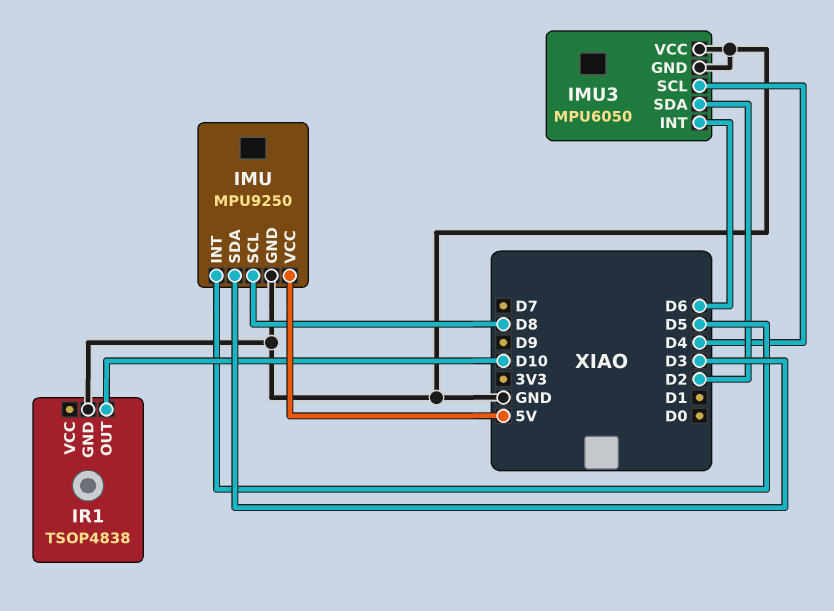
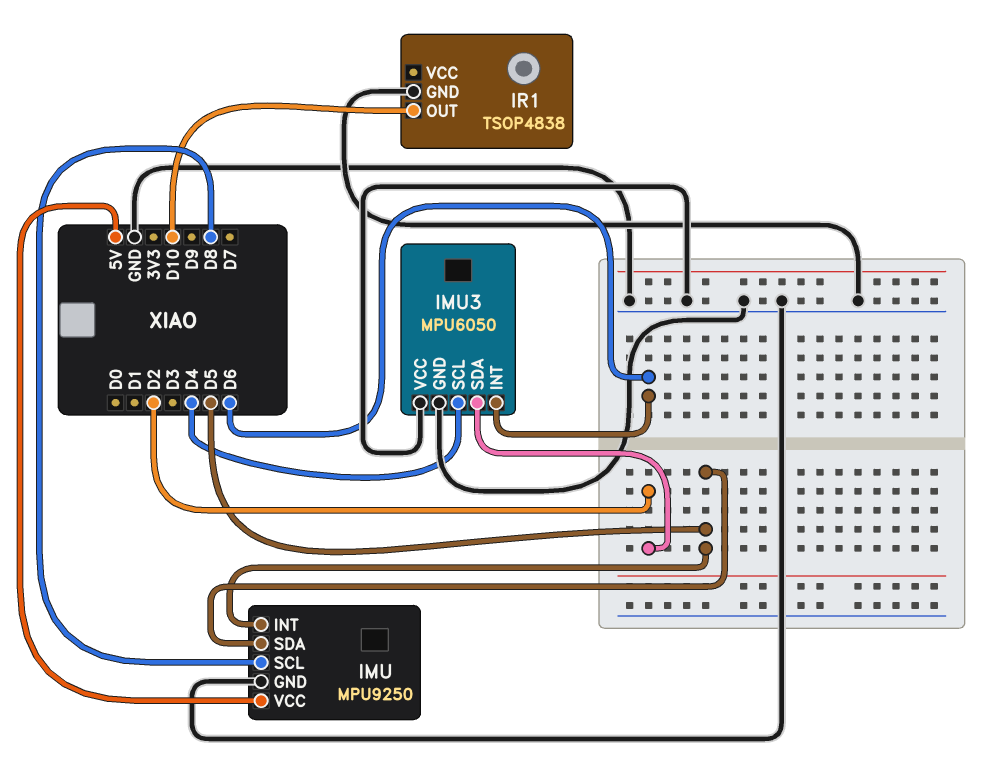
IMU pin SDA: D3 -> D5

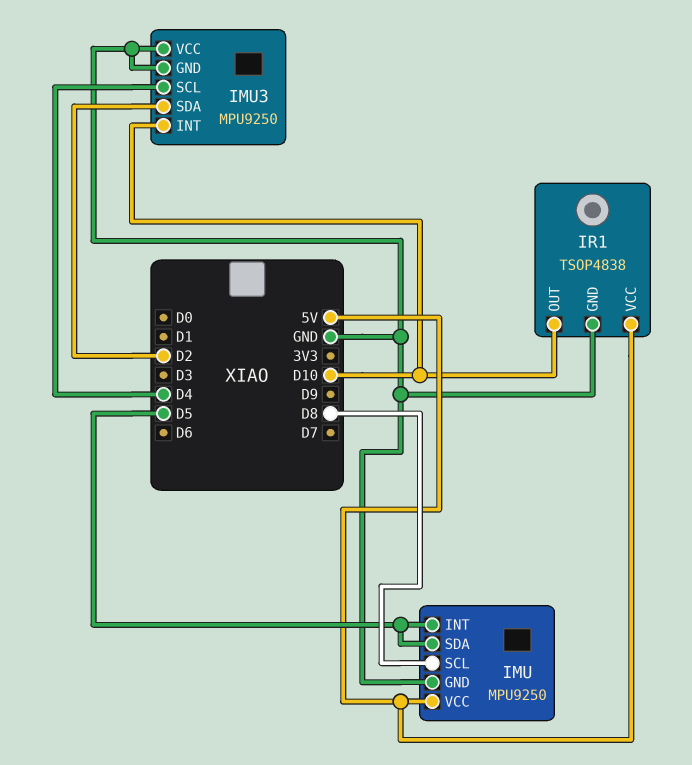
IMU3: MPU6050 -> MPU9250
IMU3 pin INT: D6 -> D10
IR1 pin VCC: none -> 5V

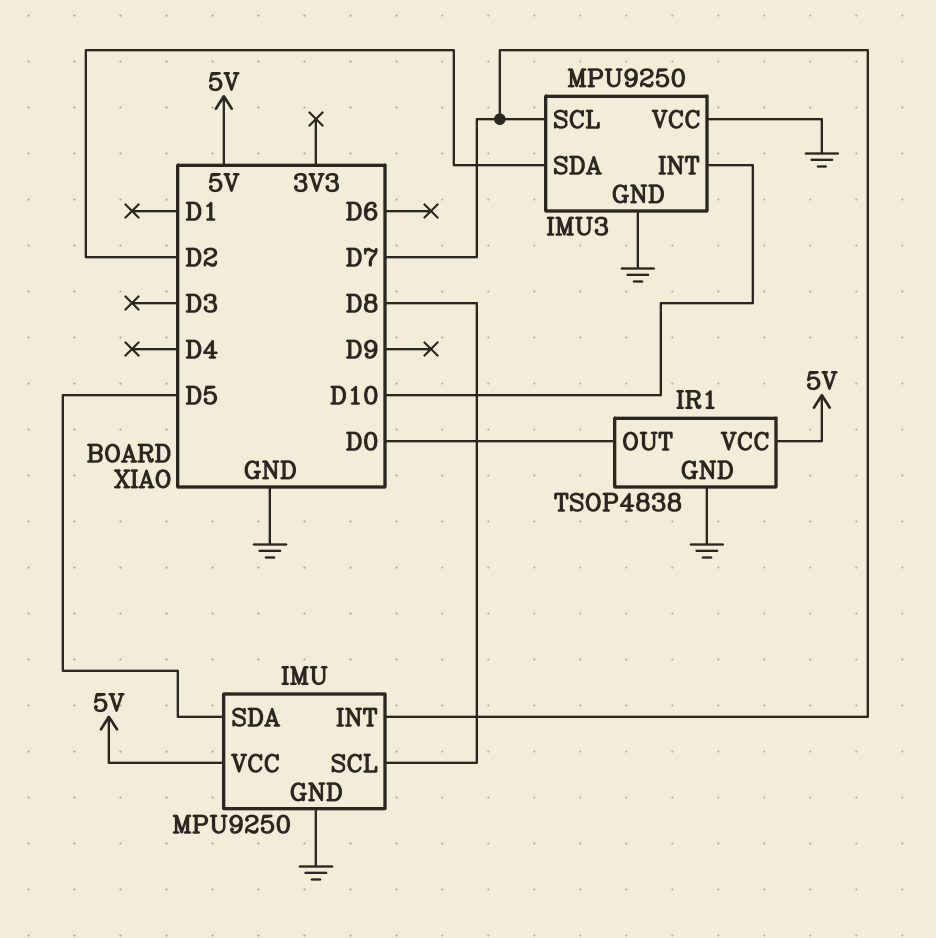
IMU pin INT: D5 -> D7
IMU3 pin SCL: D4 -> D7
IR1 pin OUT: D10 -> D0

